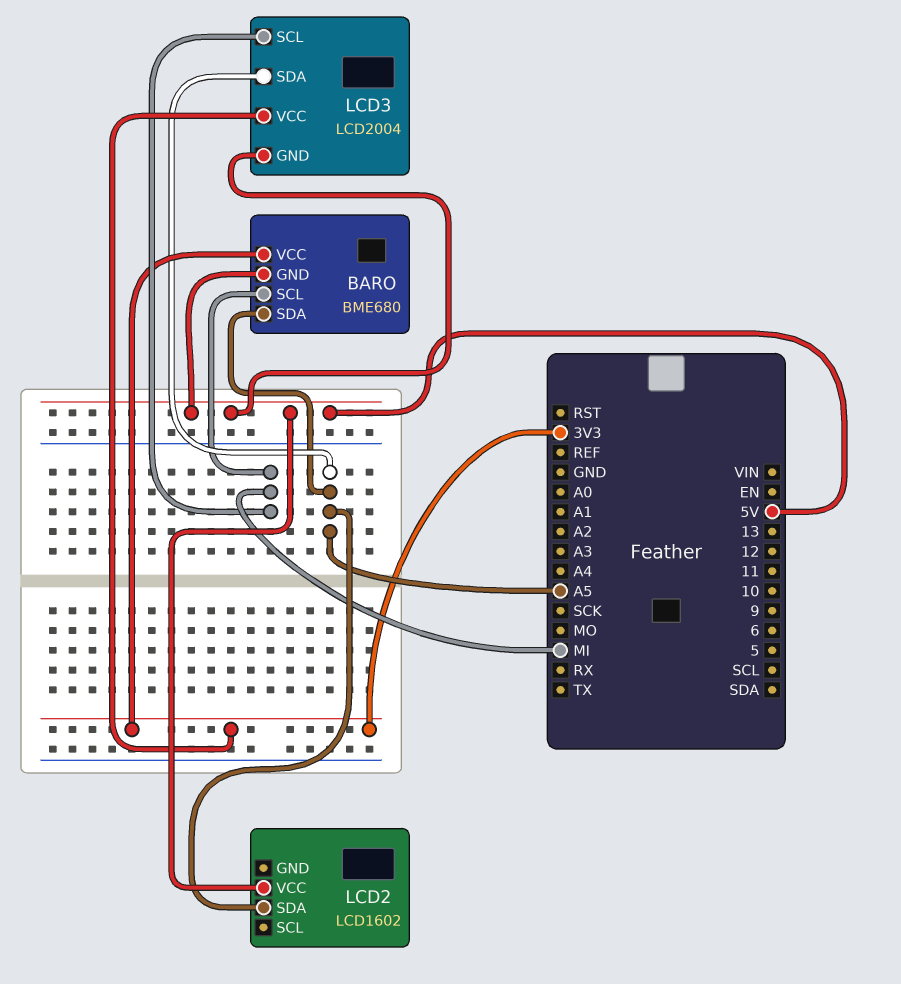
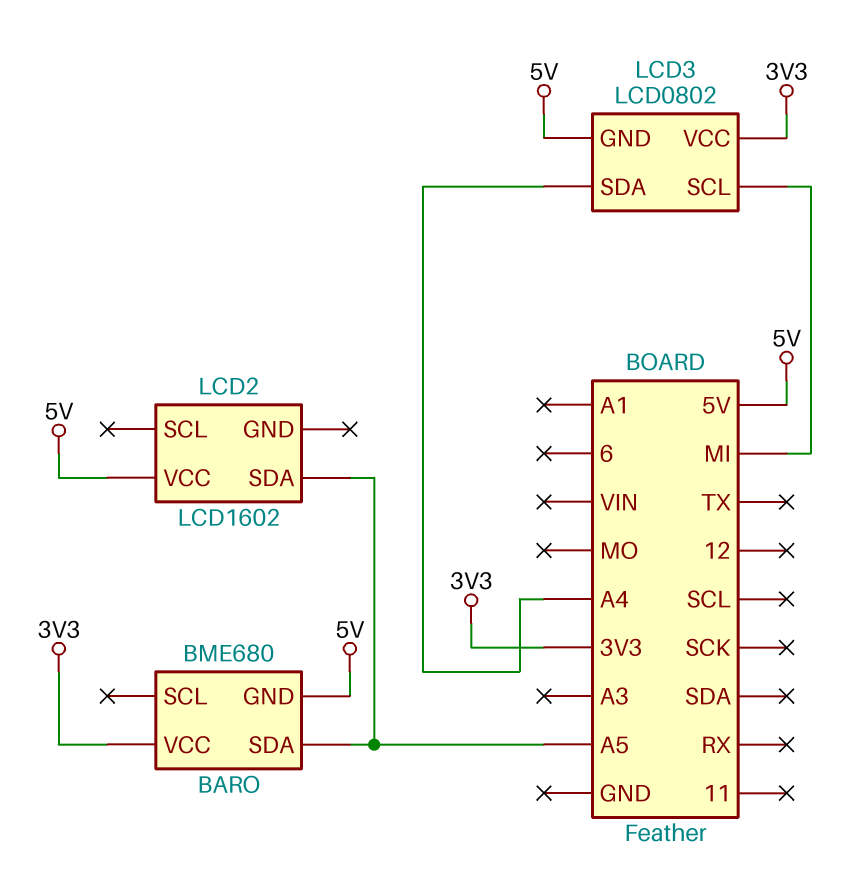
BARO pin SCL: MI -> none
LCD3: LCD2004 -> LCD0802
LCD3 pin SDA: A5 -> A4

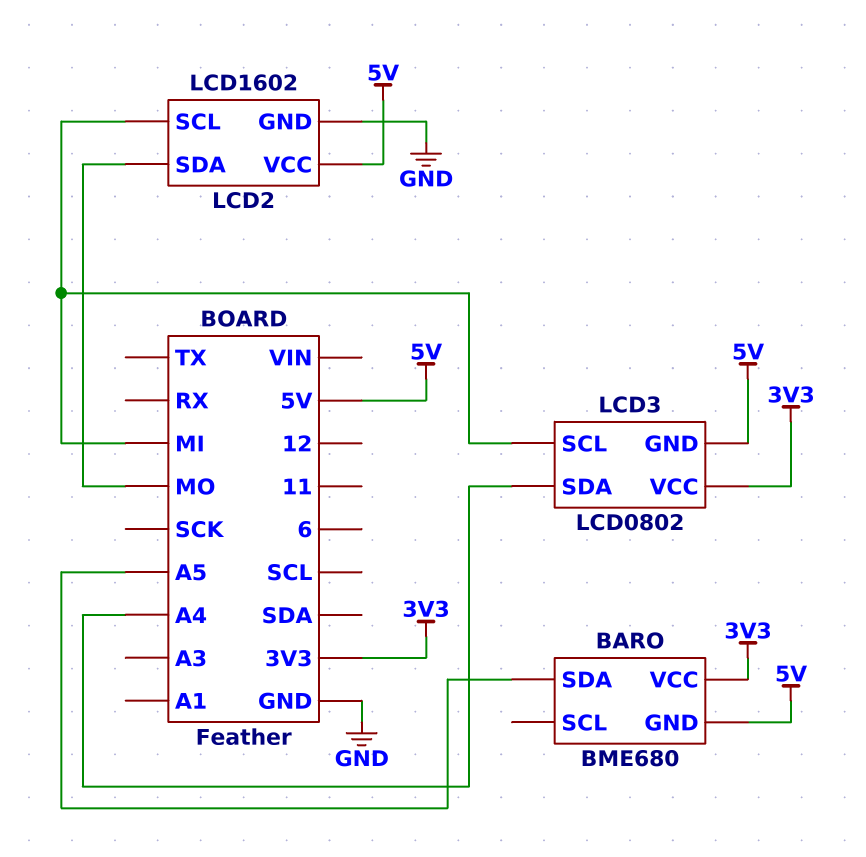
LCD2 pin GND: none -> GND
LCD2 pin SCL: none -> MI
LCD2 pin SDA: A5 -> MO

